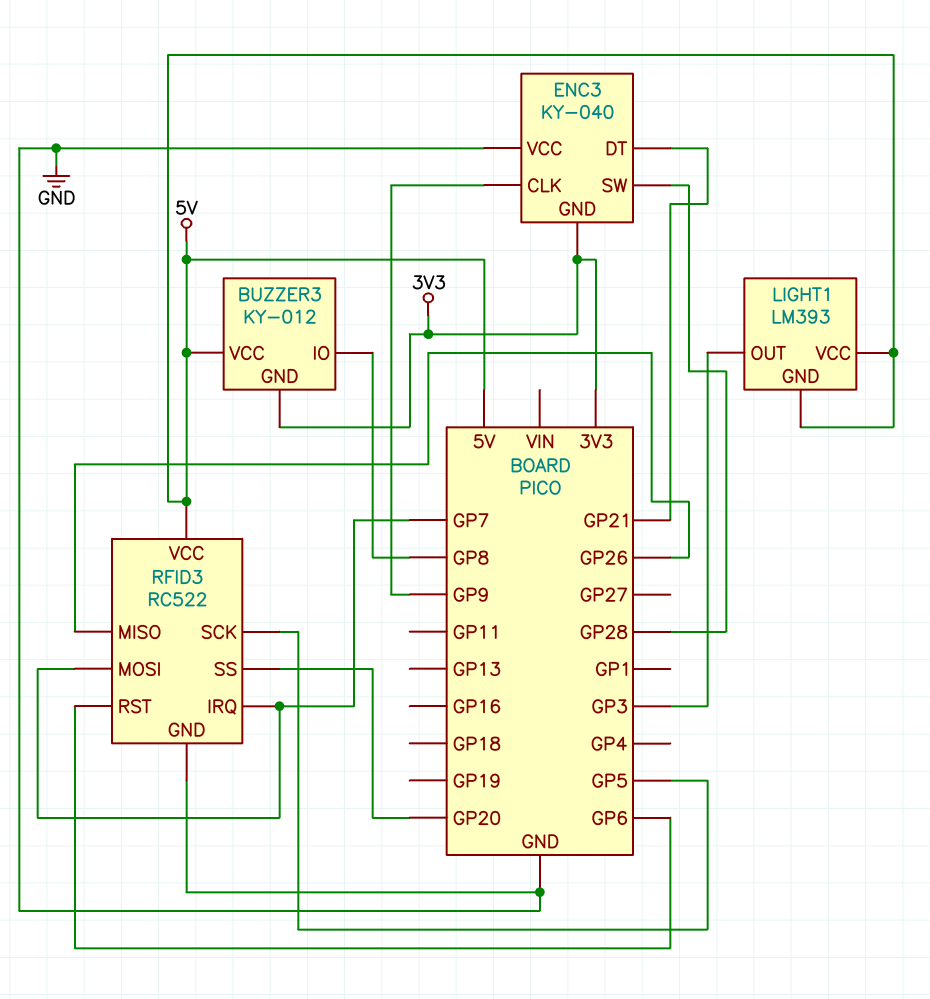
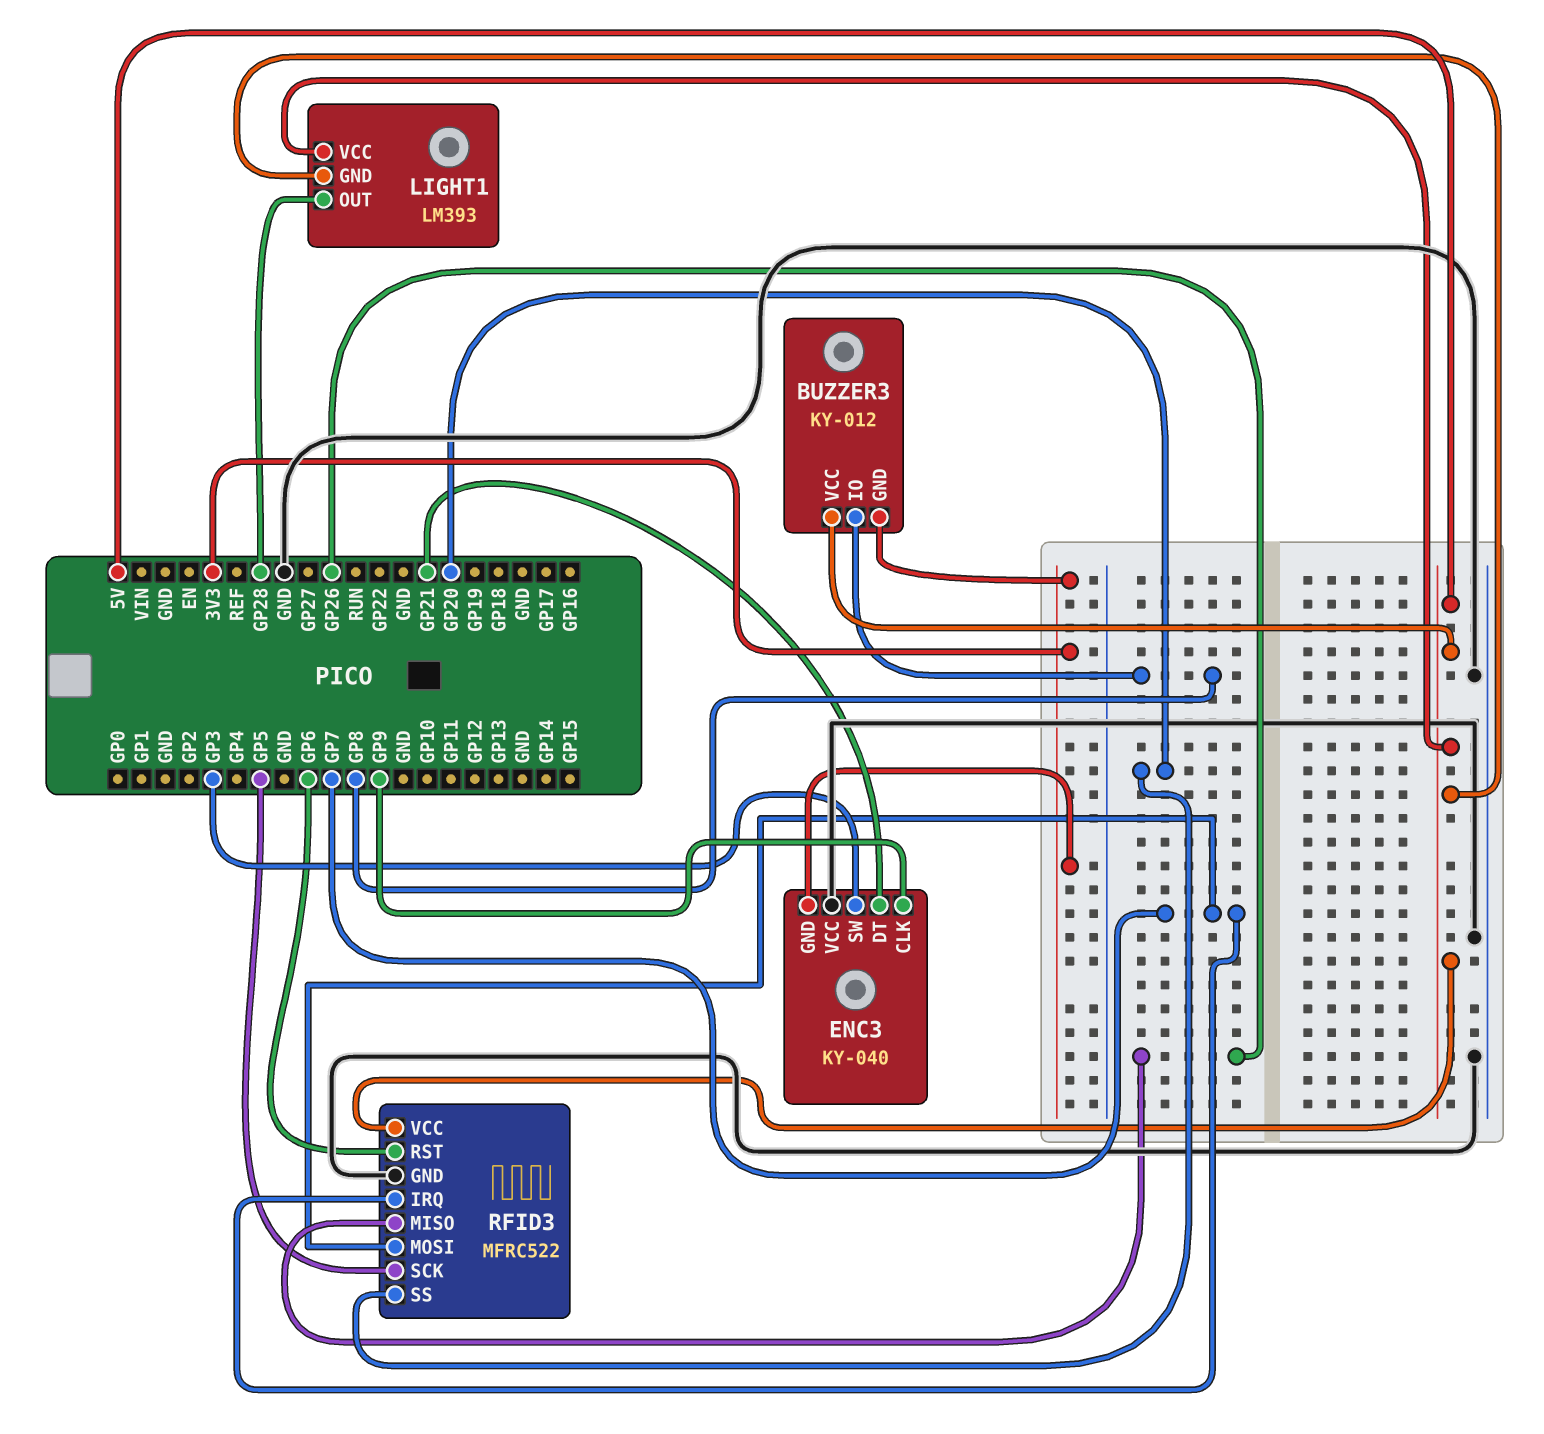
ENC3 pin SW: GP28 -> GP3
LIGHT1 pin OUT: GP3 -> GP28
RFID3: RC522 -> MFRC522

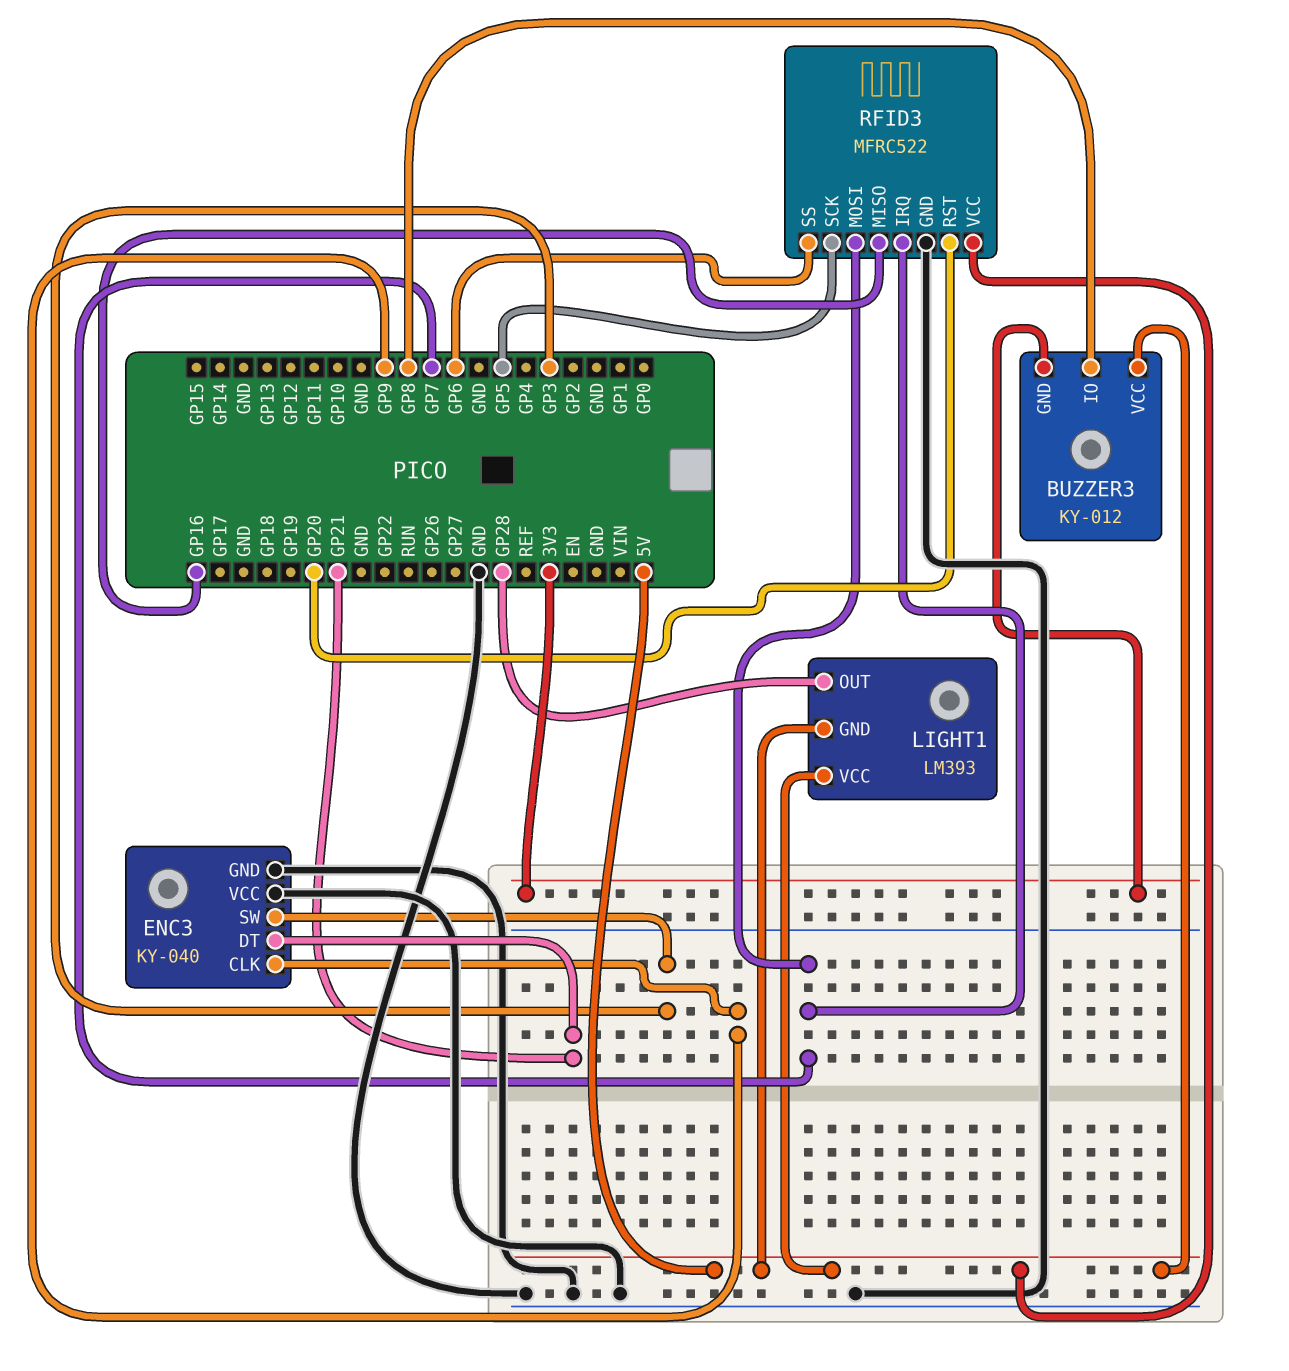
ENC3 pin GND: 3V3 -> GND
RFID3 pin MISO: GP26 -> GP16
RFID3 pin RST: GP6 -> GP20
RFID3 pin SS: GP20 -> GP6

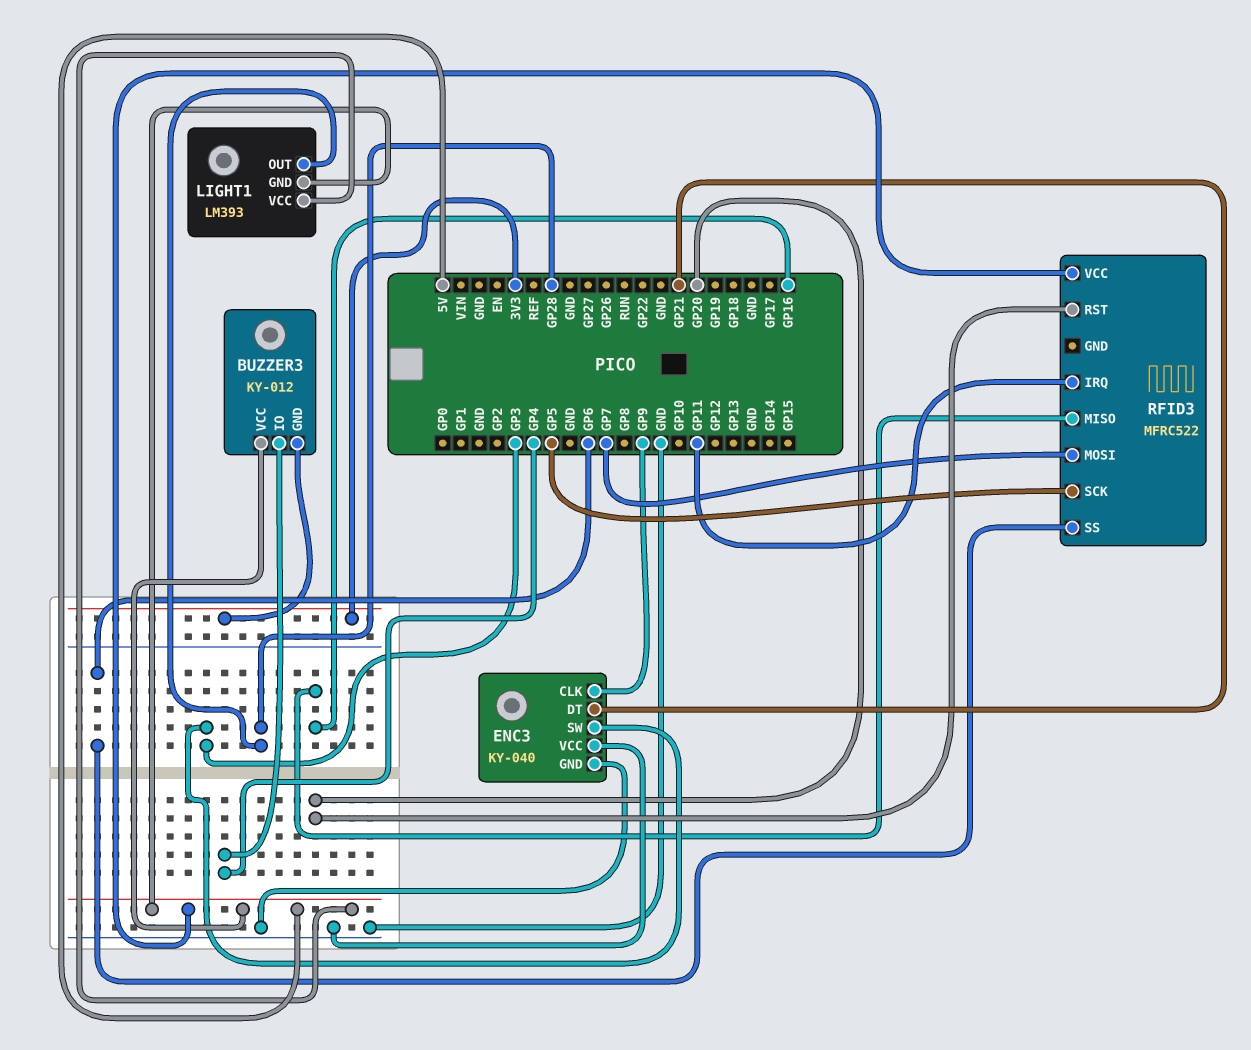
BUZZER3 pin IO: GP8 -> GP4
RFID3 pin GND: GND -> none
RFID3 pin IRQ: GP7 -> GP11

